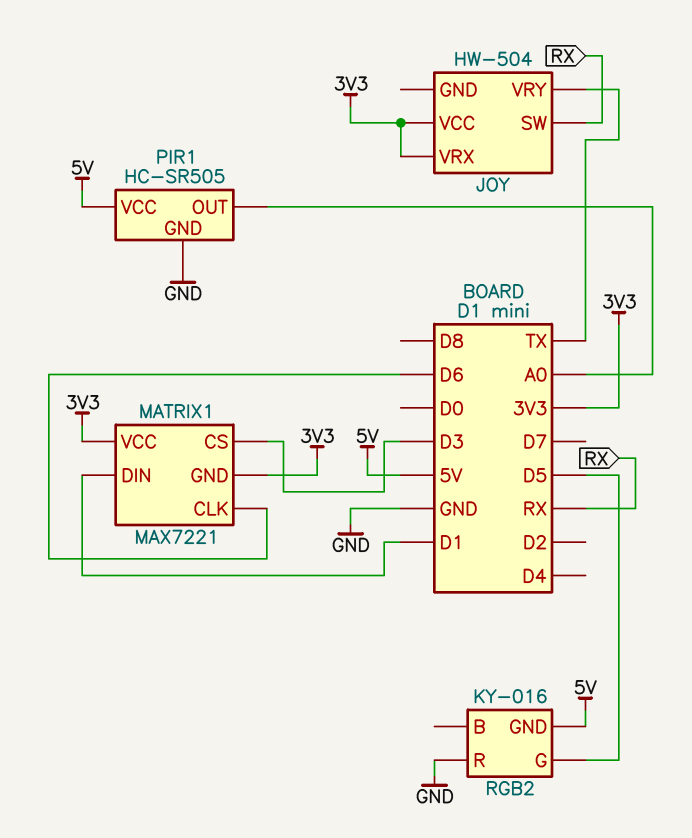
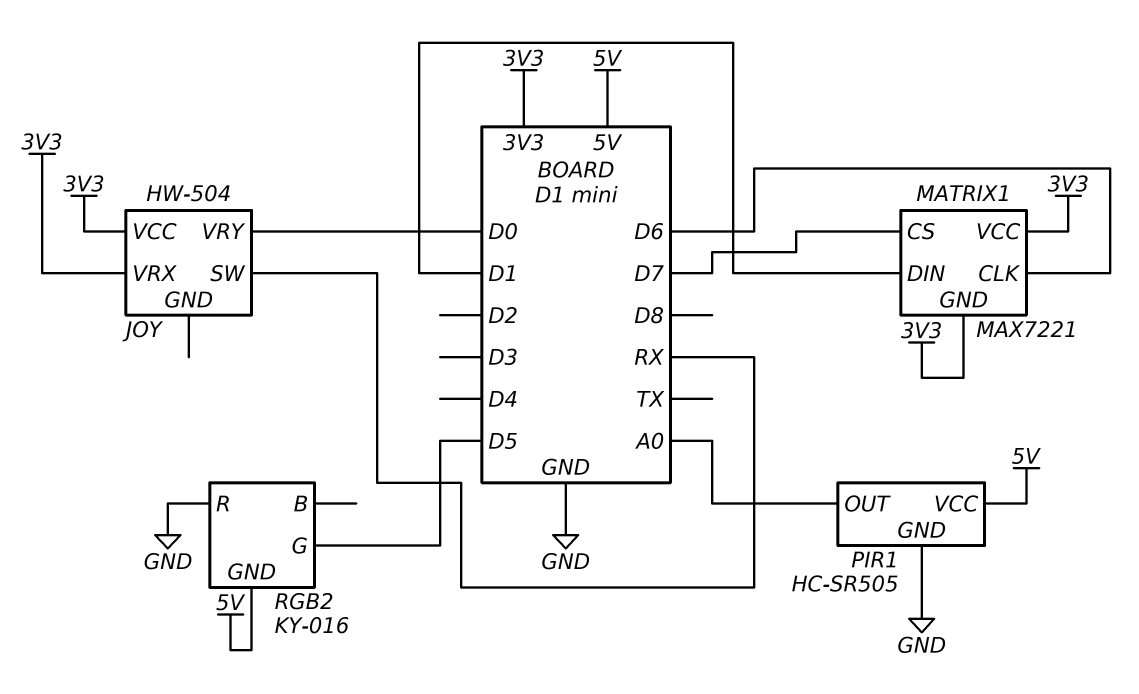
JOY pin VRY: TX -> D0
MATRIX1 pin CS: D3 -> D7

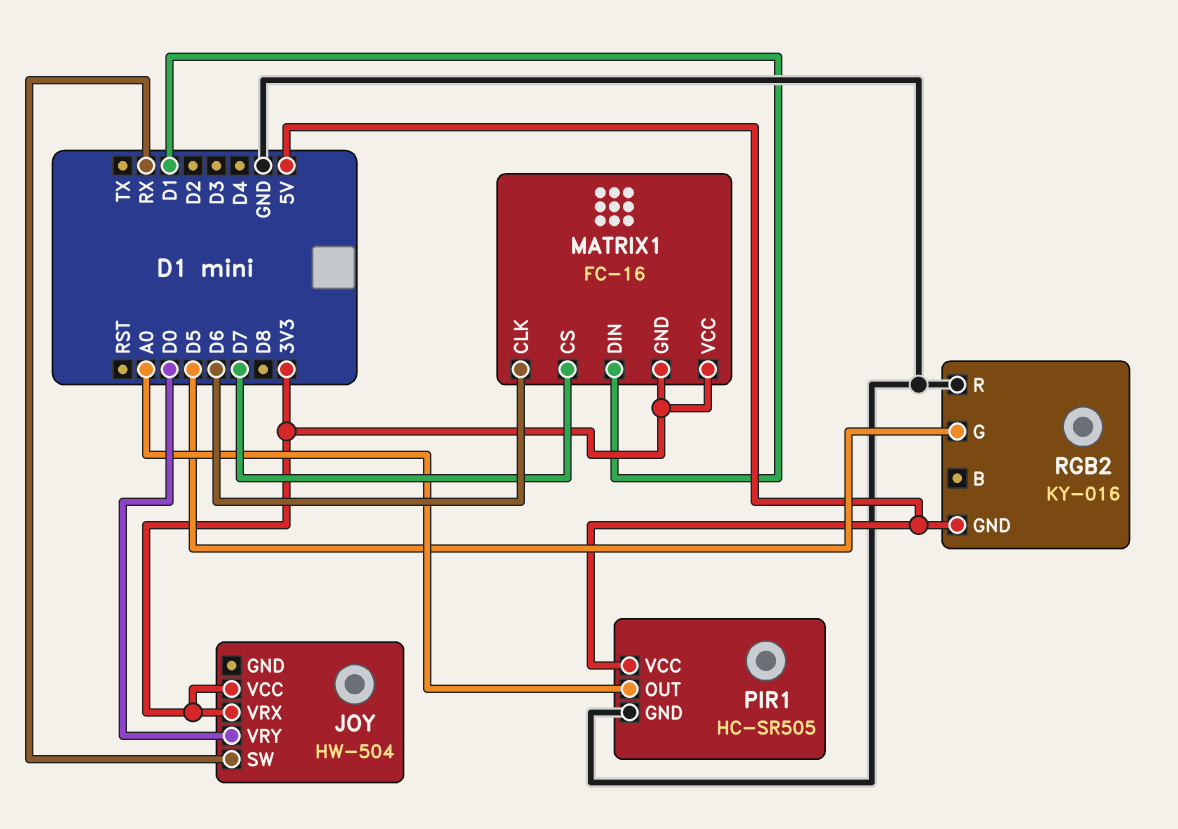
MATRIX1: MAX7221 -> FC-16

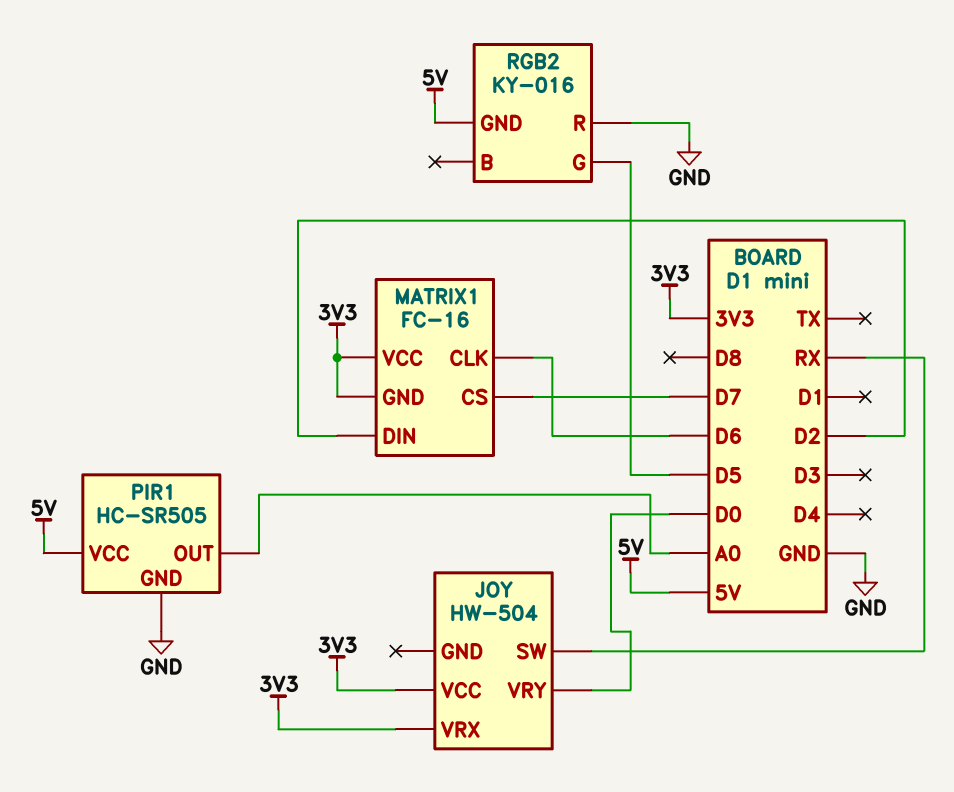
MATRIX1 pin DIN: D1 -> D2

